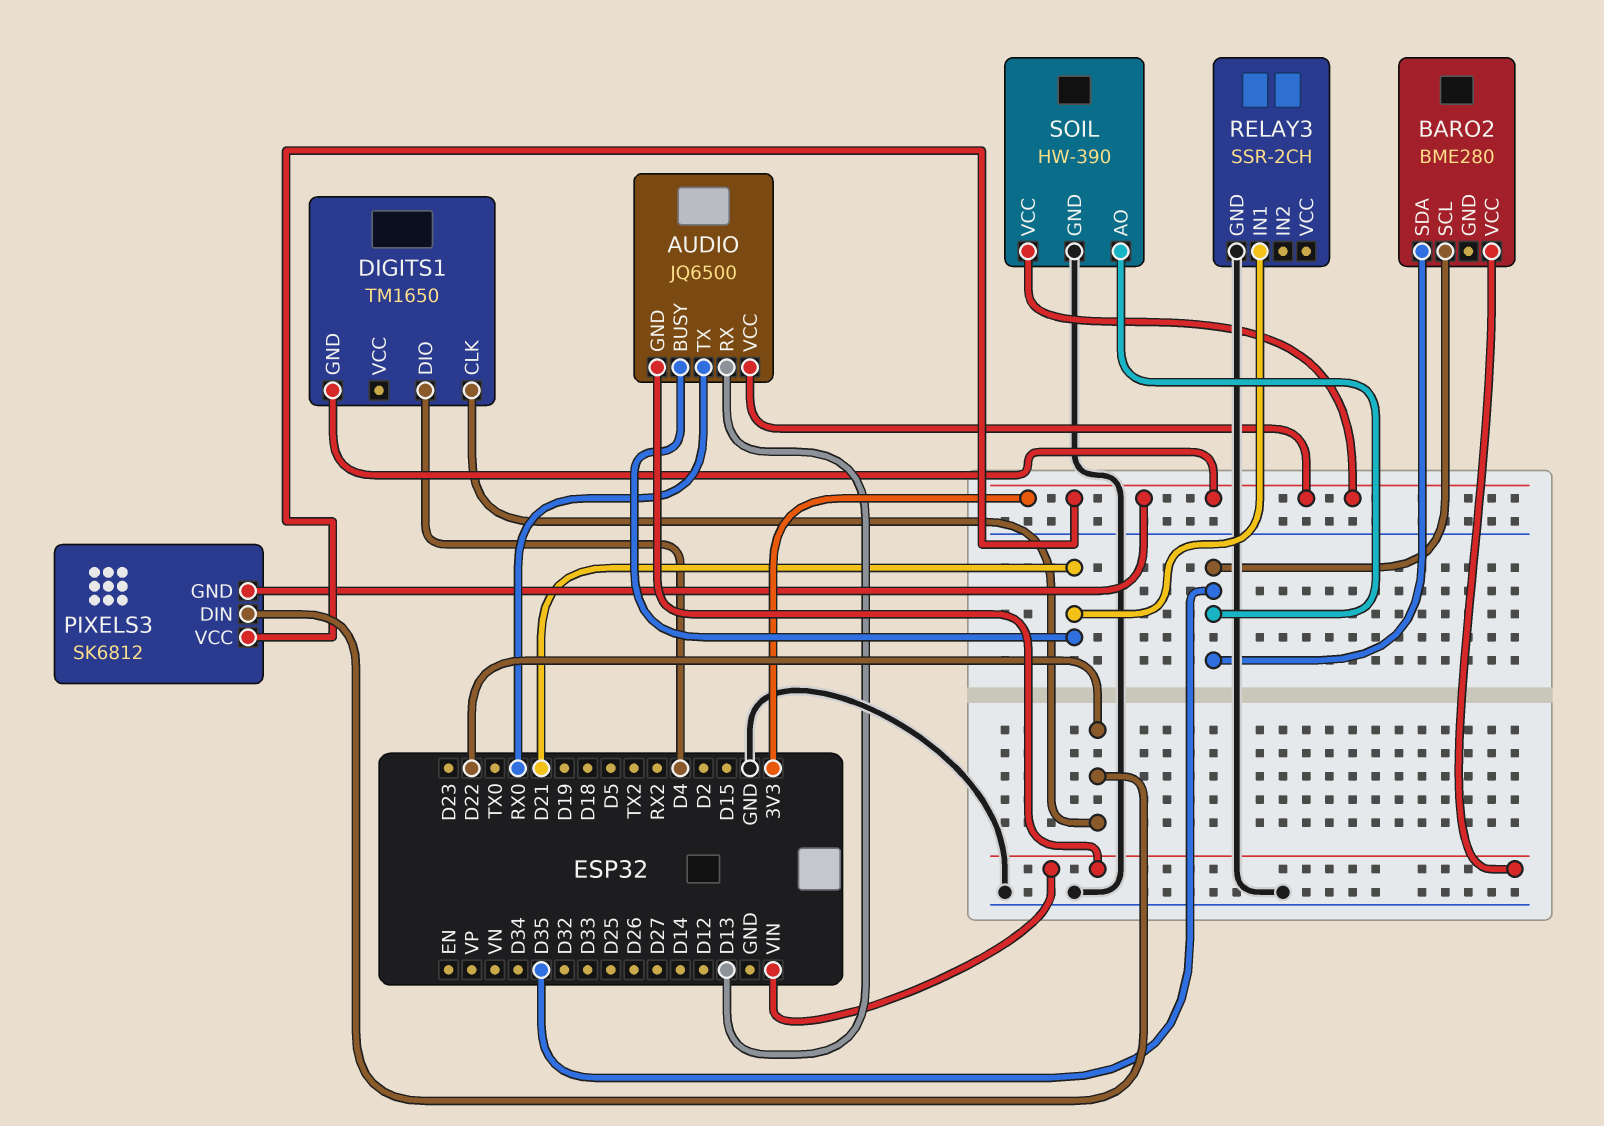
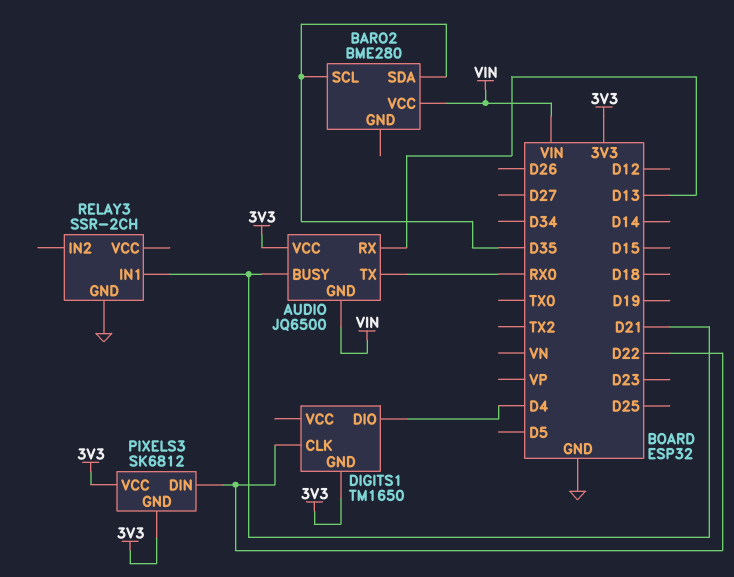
SOIL: HW-390 -> none
SOIL pin AO: D35 -> none
SOIL pin GND: GND -> none
SOIL pin VCC: 3V3 -> none

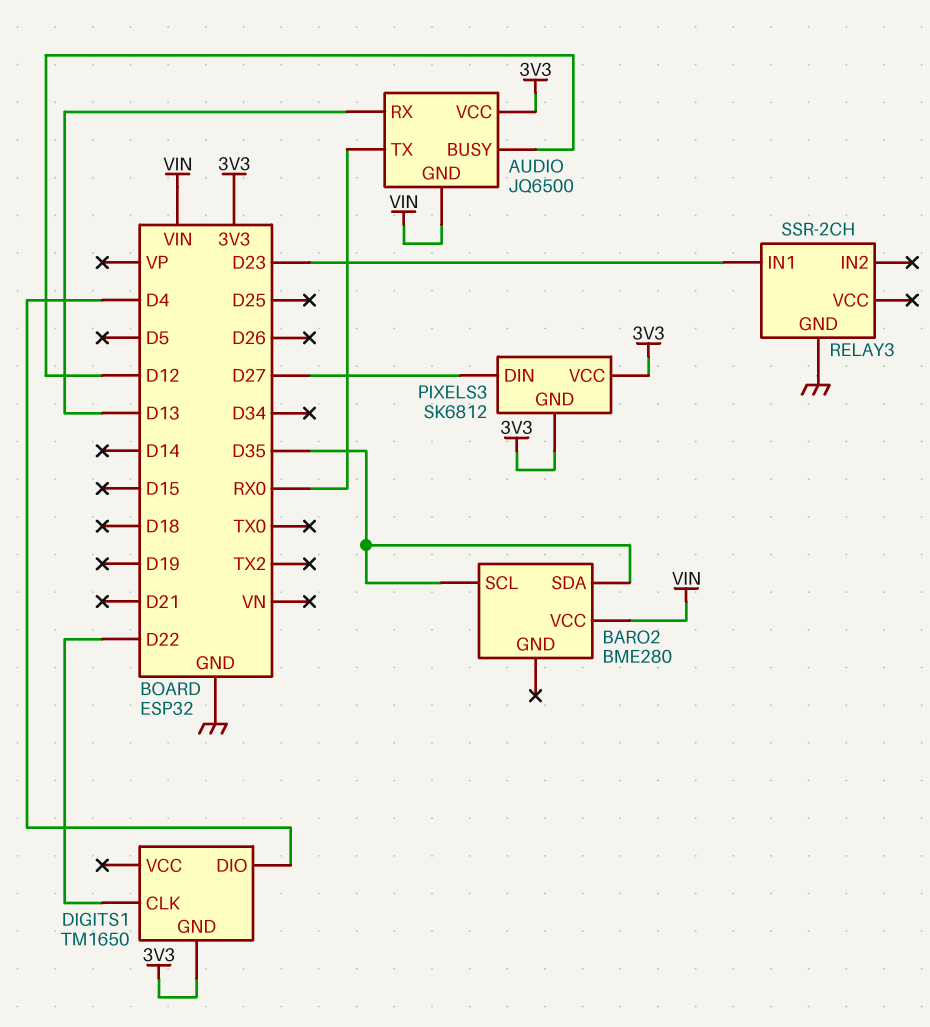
AUDIO pin BUSY: D21 -> D12
PIXELS3 pin DIN: D22 -> D27
RELAY3 pin IN1: D21 -> D23

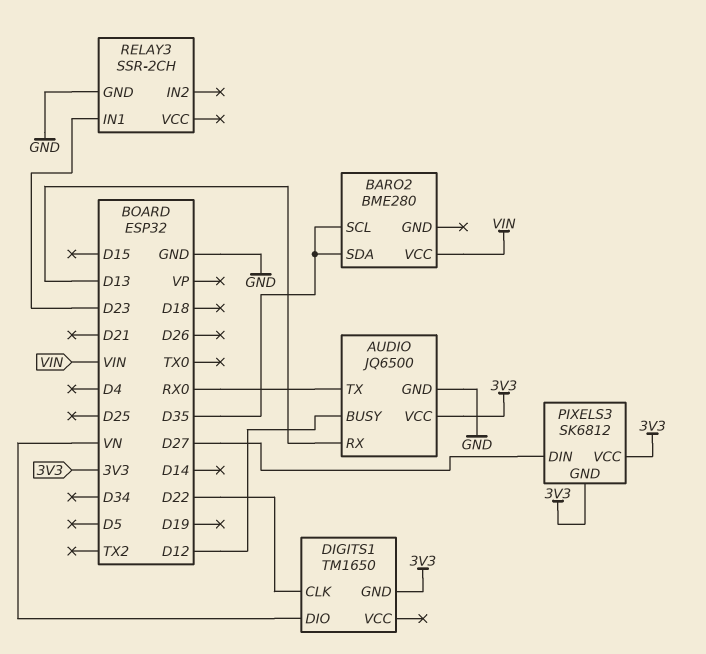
AUDIO pin GND: VIN -> GND
DIGITS1 pin DIO: D4 -> VN

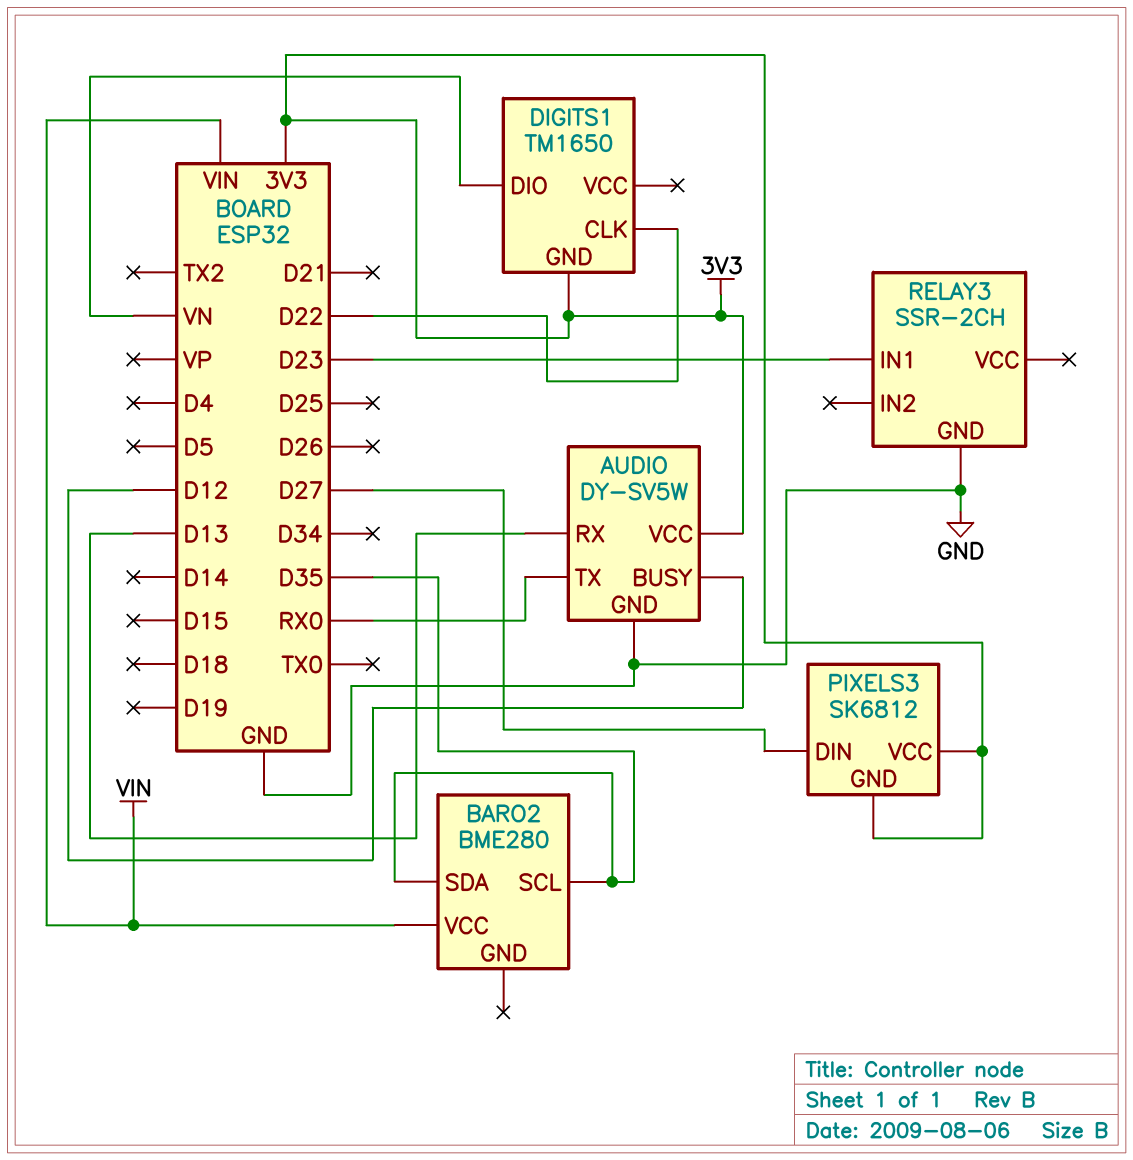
AUDIO: JQ6500 -> DY-SV5W

